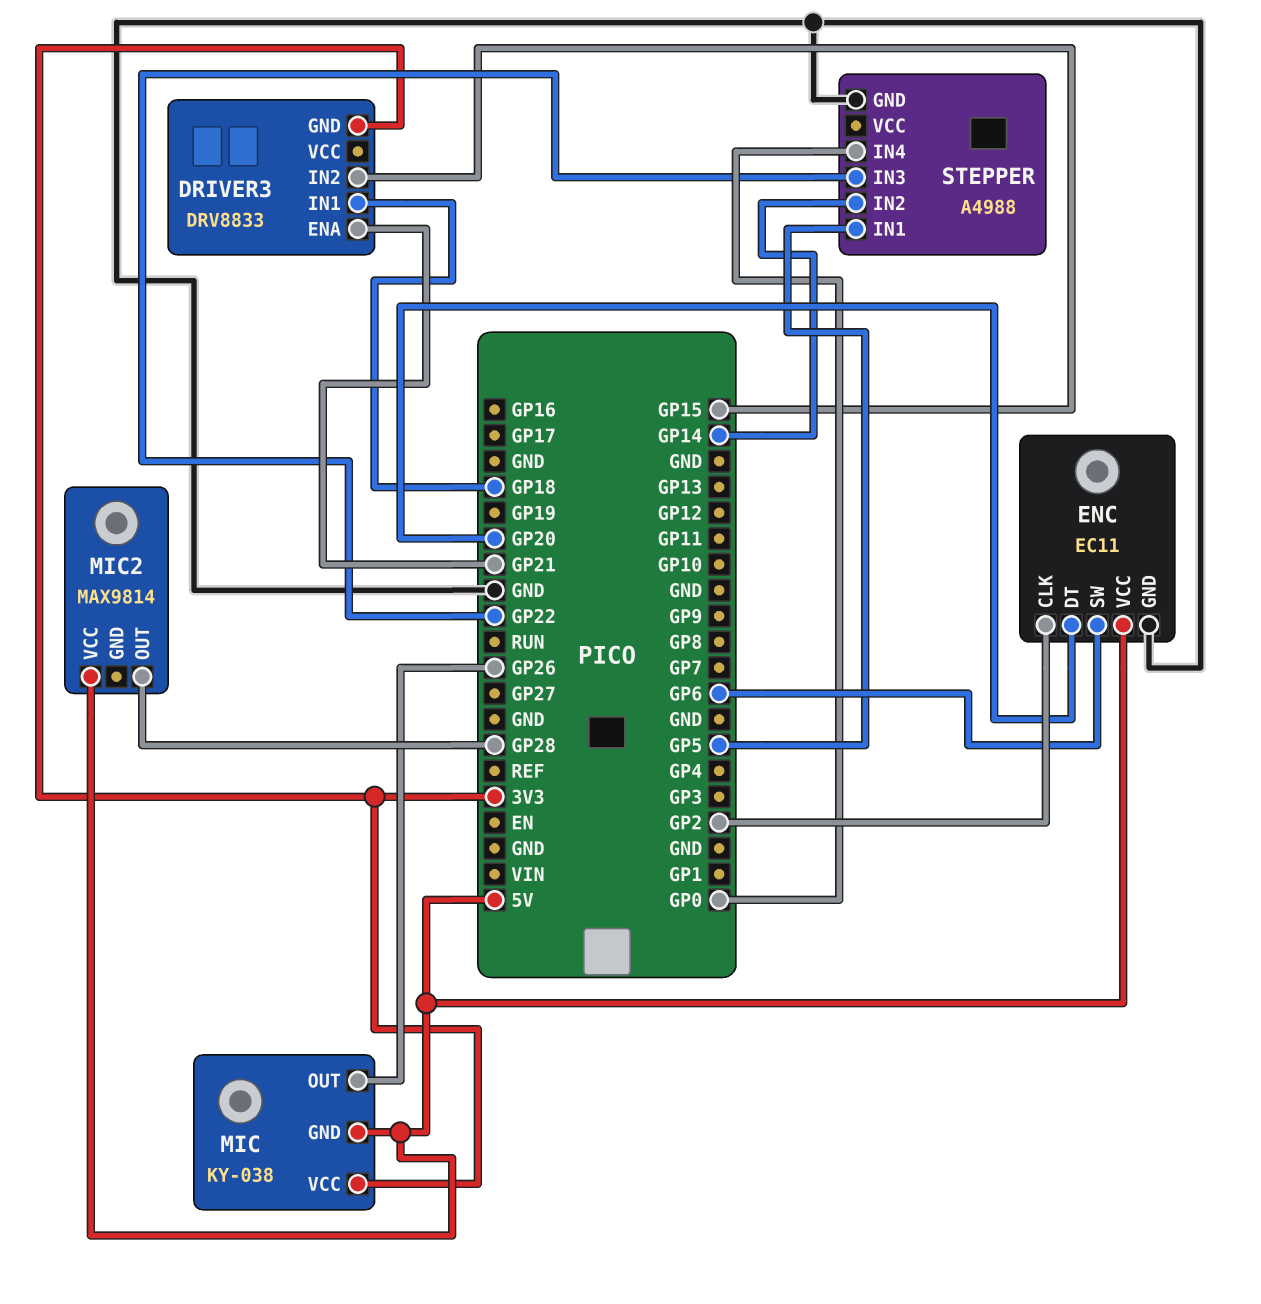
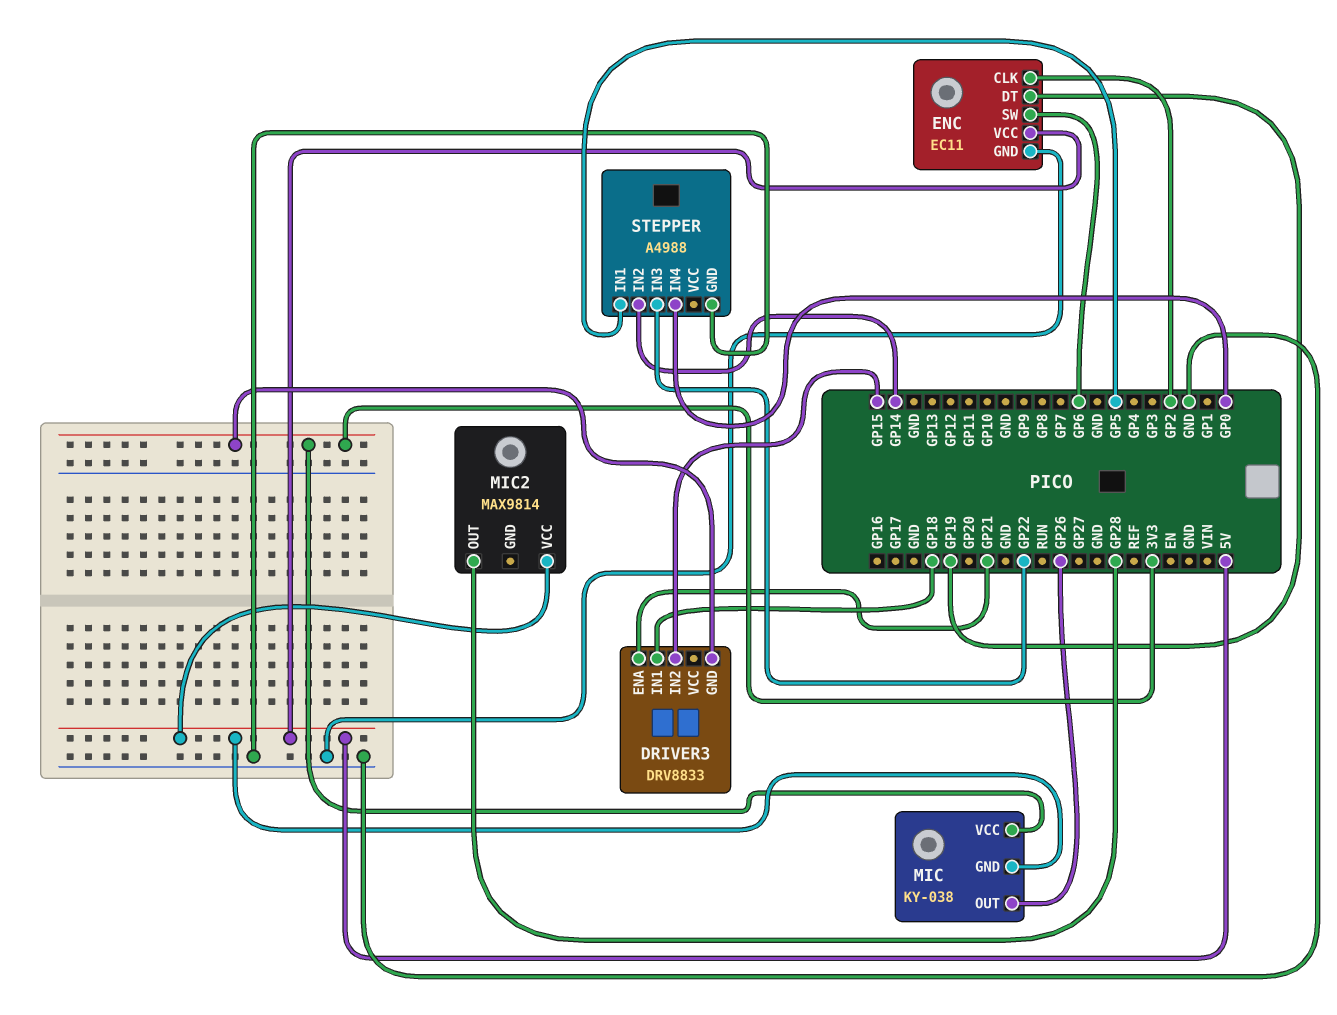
ENC pin DT: GP20 -> GP19

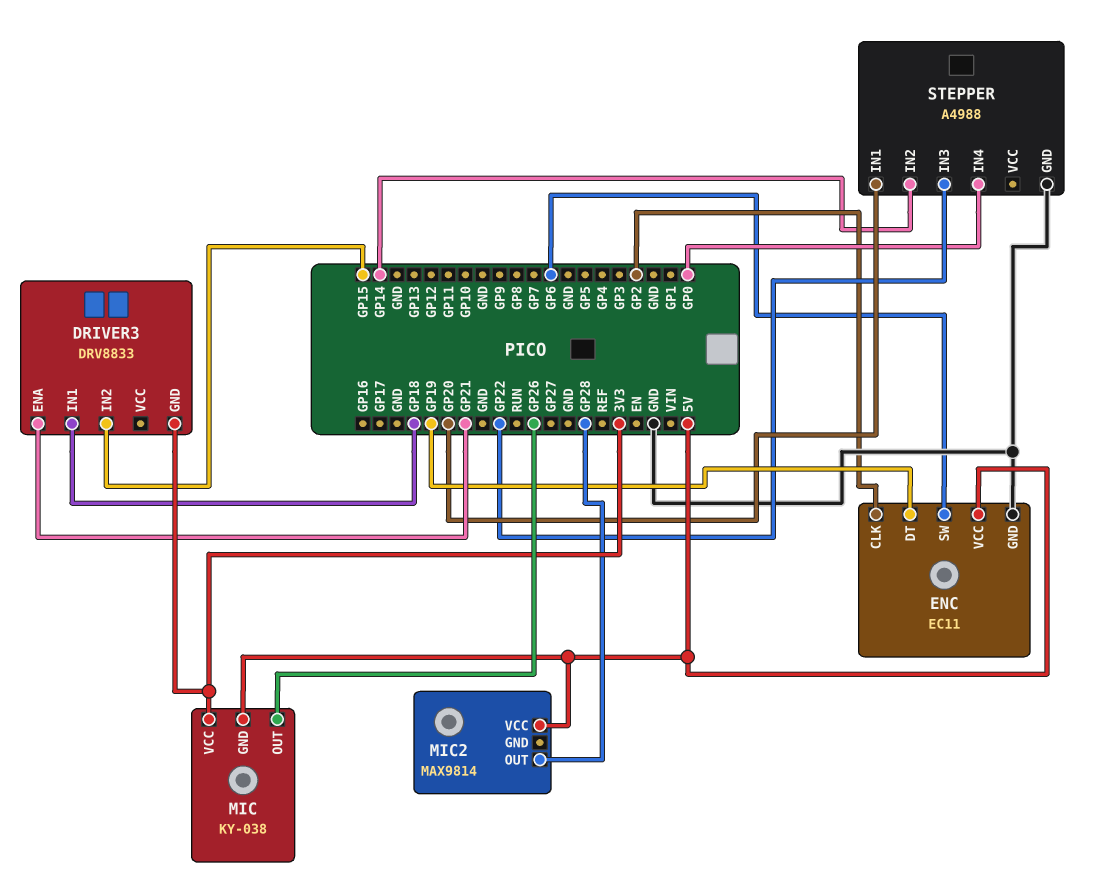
STEPPER pin IN1: GP5 -> GP20

